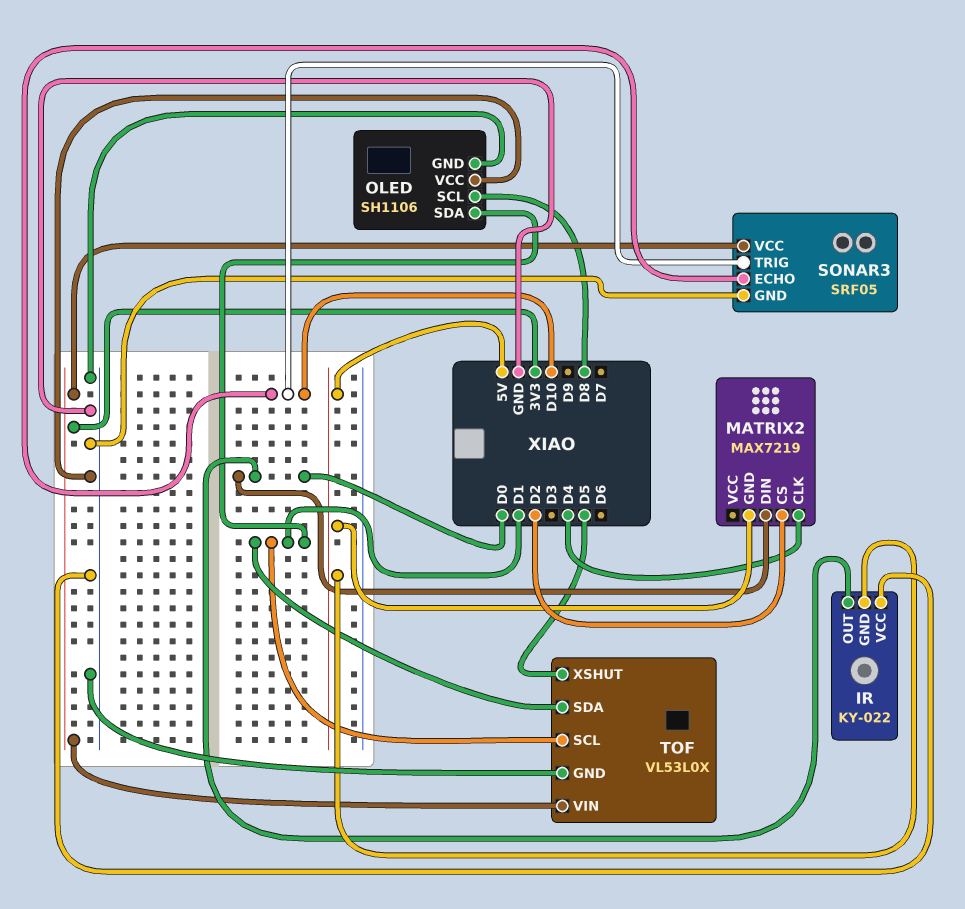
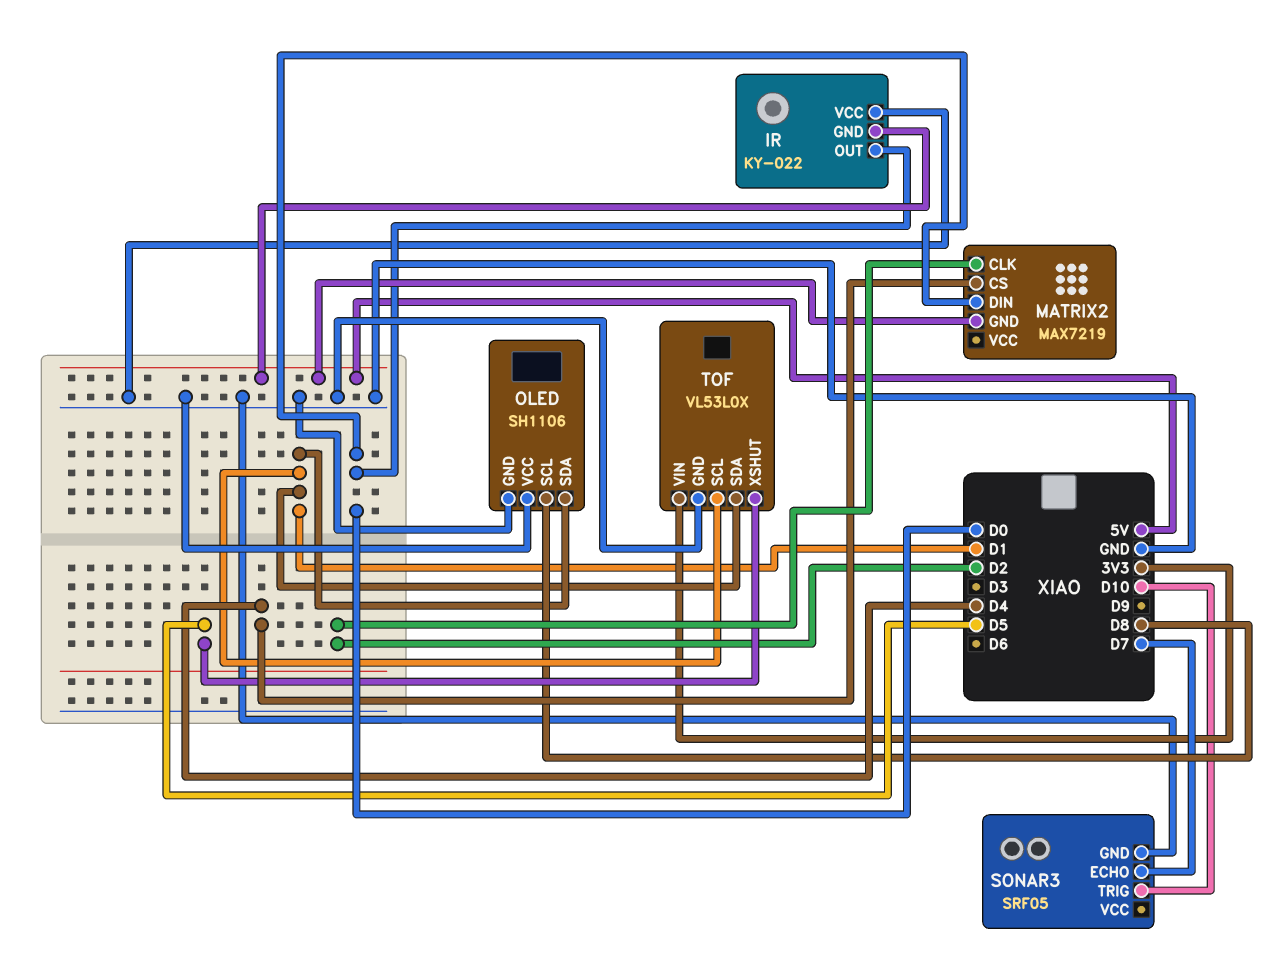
MATRIX2 pin CLK: D4 -> D2
MATRIX2 pin CS: D2 -> D4
SONAR3 pin ECHO: D10 -> D7
SONAR3 pin VCC: 3V3 -> none

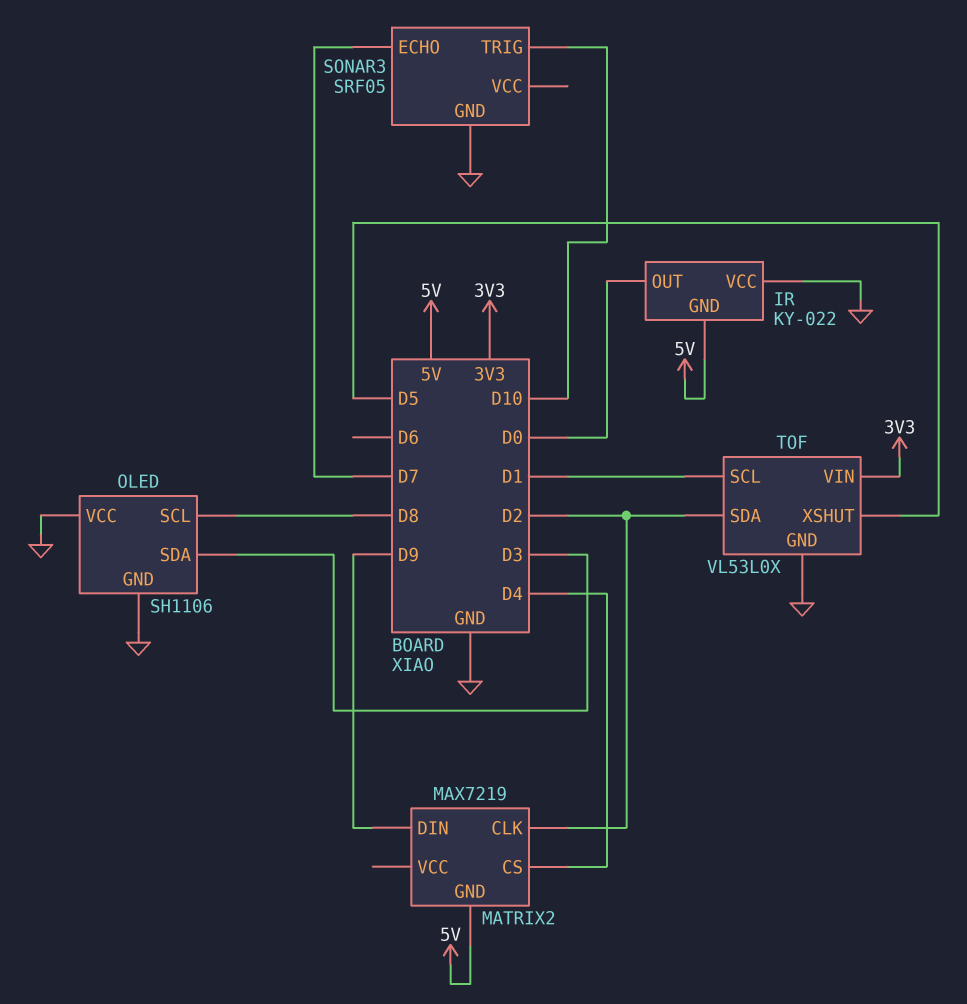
MATRIX2 pin DIN: D0 -> D9
OLED pin SDA: D1 -> D3
TOF pin SDA: D1 -> D2

